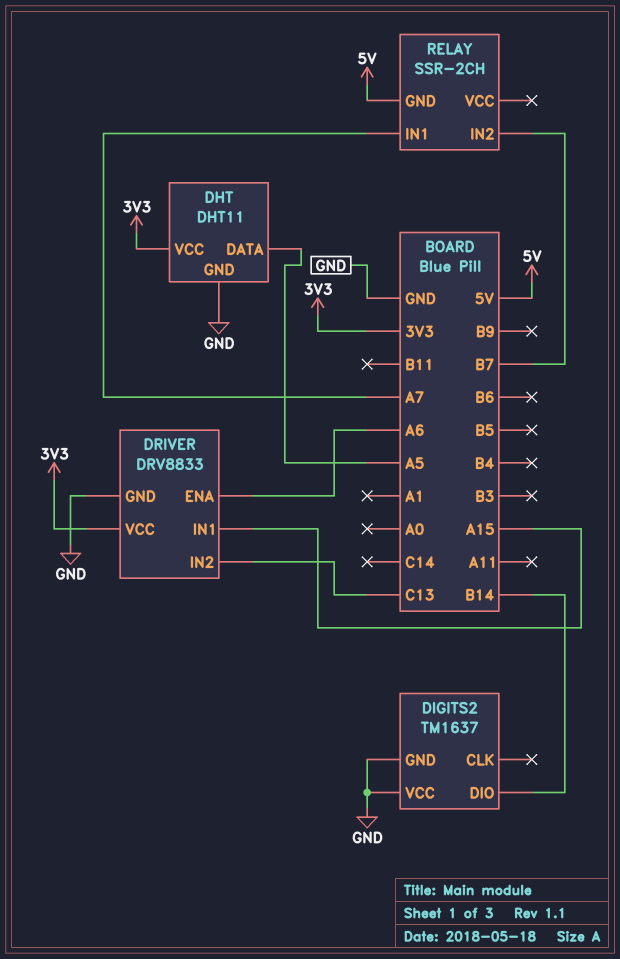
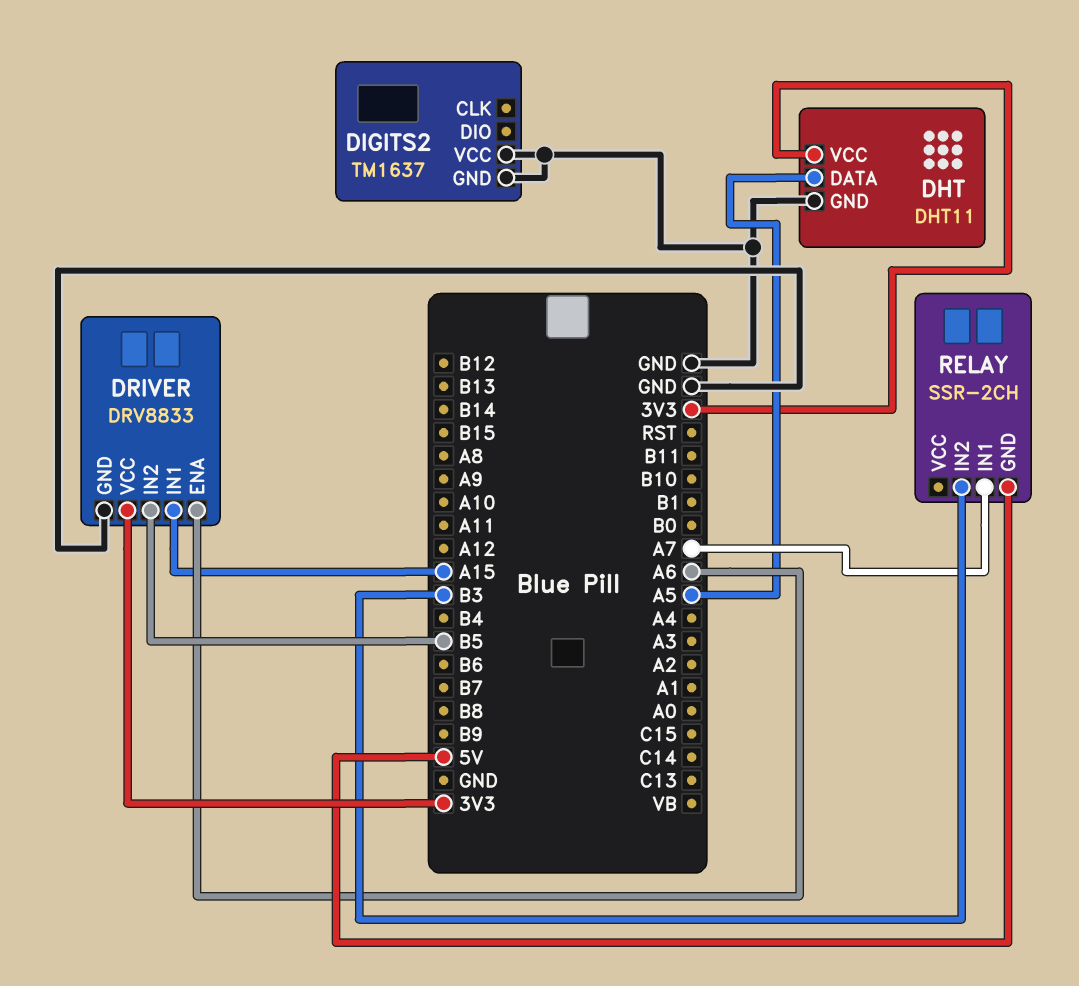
DIGITS2 pin DIO: B14 -> none
DRIVER pin IN2: C13 -> B5
RELAY pin IN2: B7 -> B3

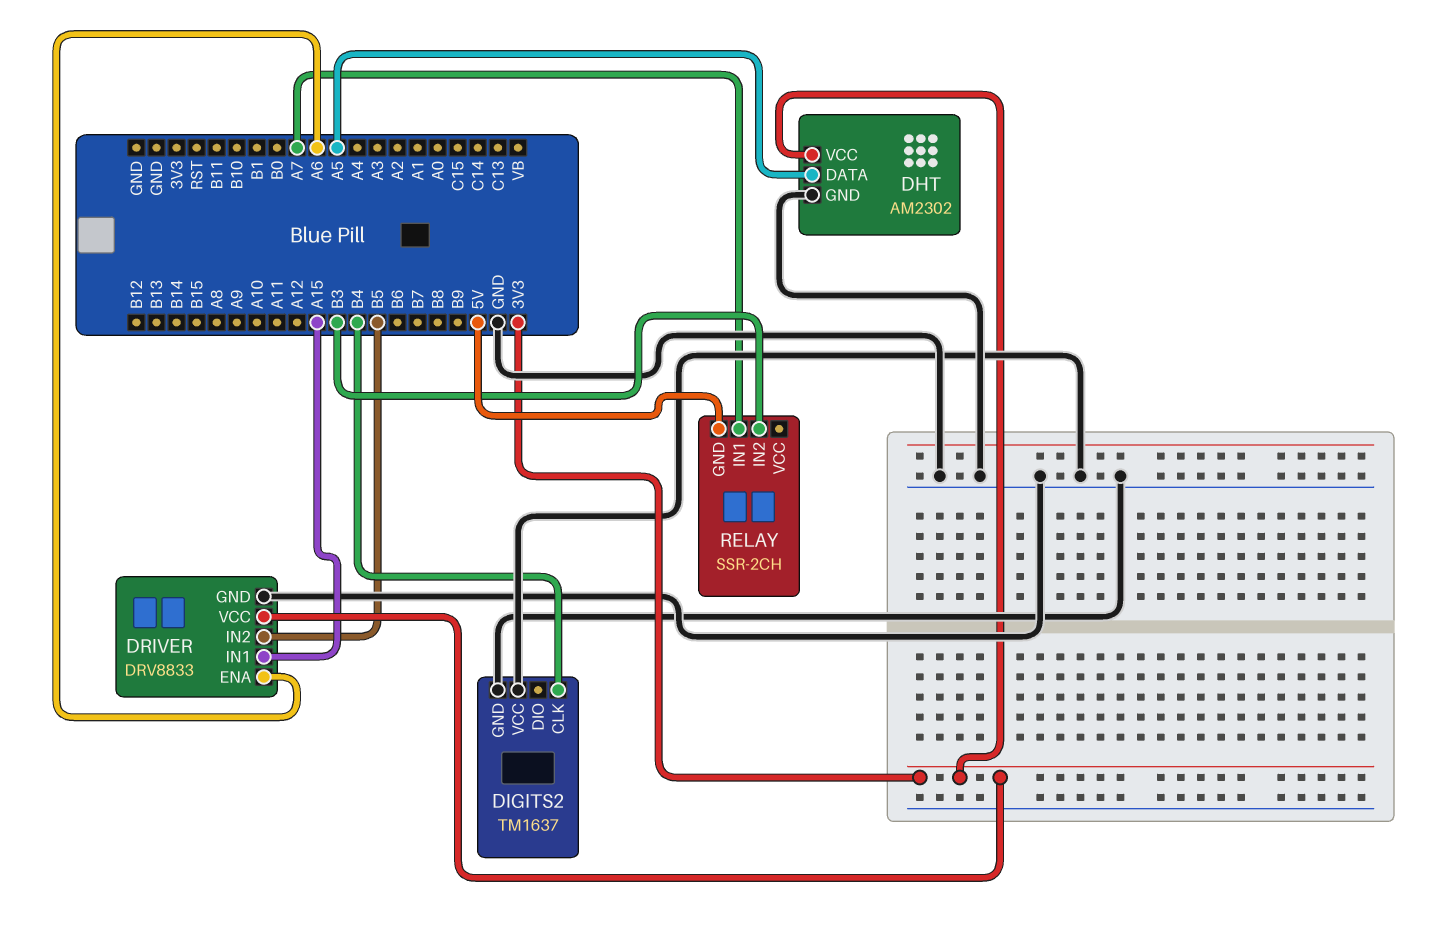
DHT: DHT11 -> AM2302
DIGITS2 pin CLK: none -> B4

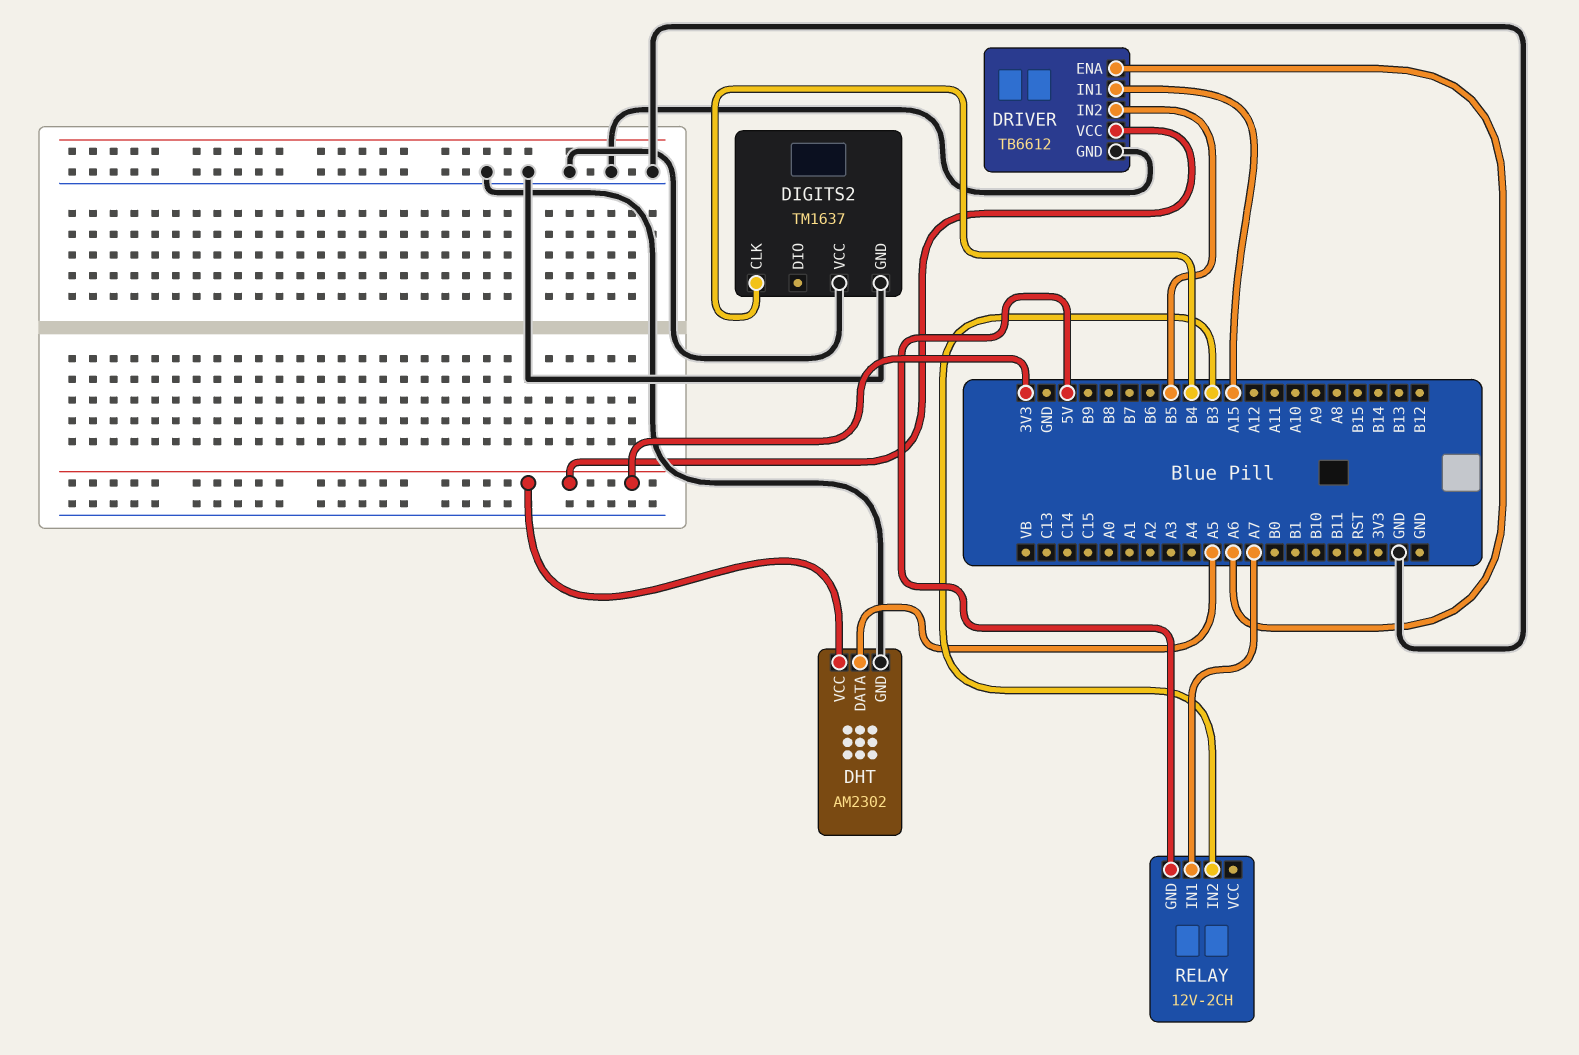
DRIVER: DRV8833 -> TB6612
RELAY: SSR-2CH -> 12V-2CH

